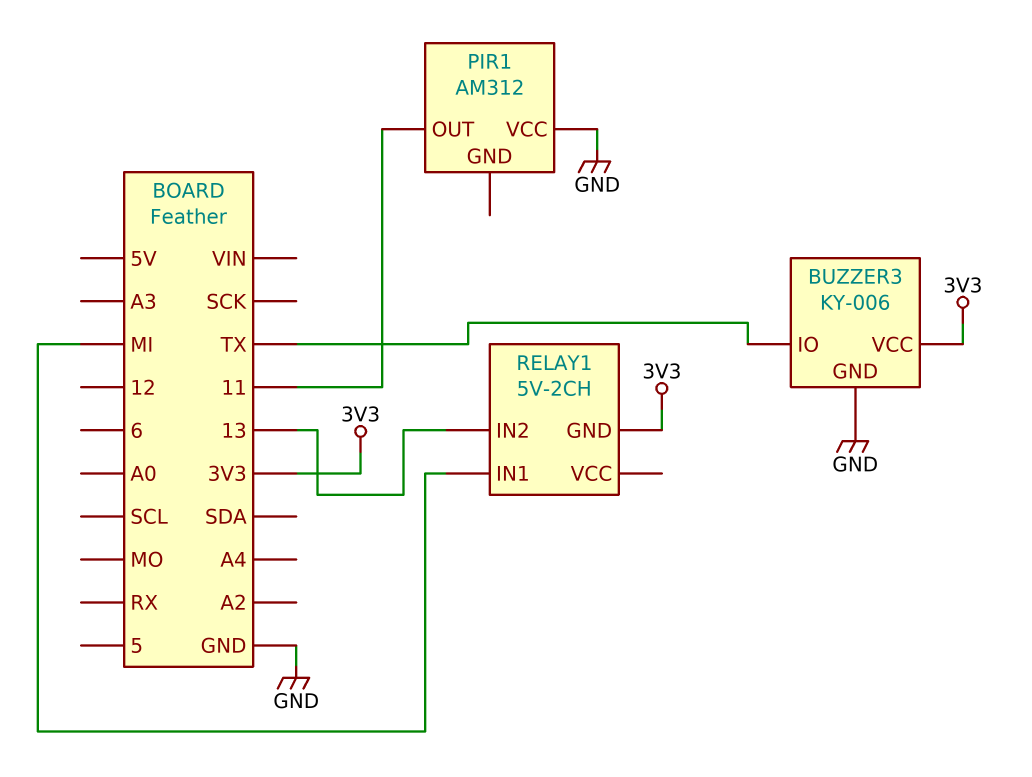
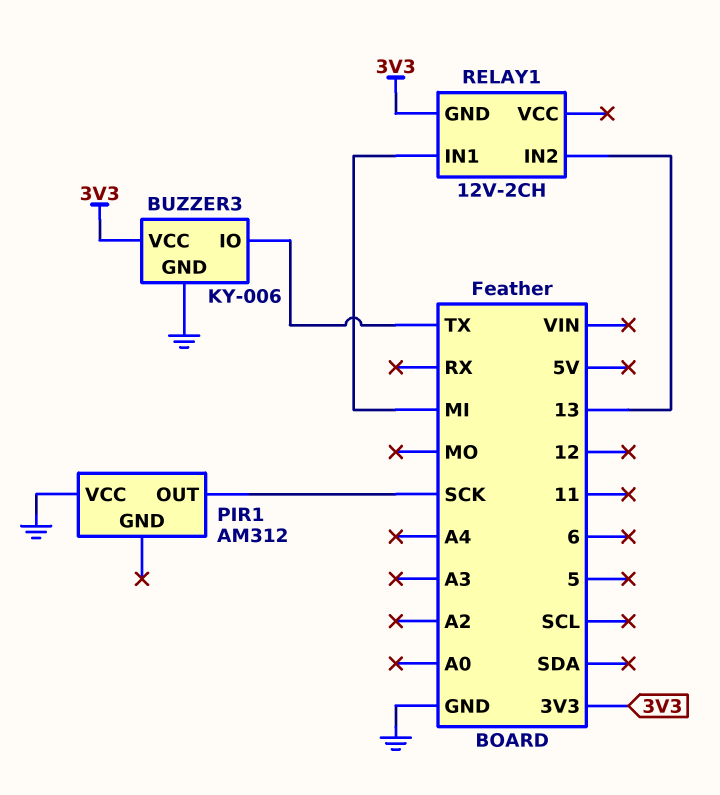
PIR1 pin OUT: 11 -> SCK
RELAY1: 5V-2CH -> 12V-2CH

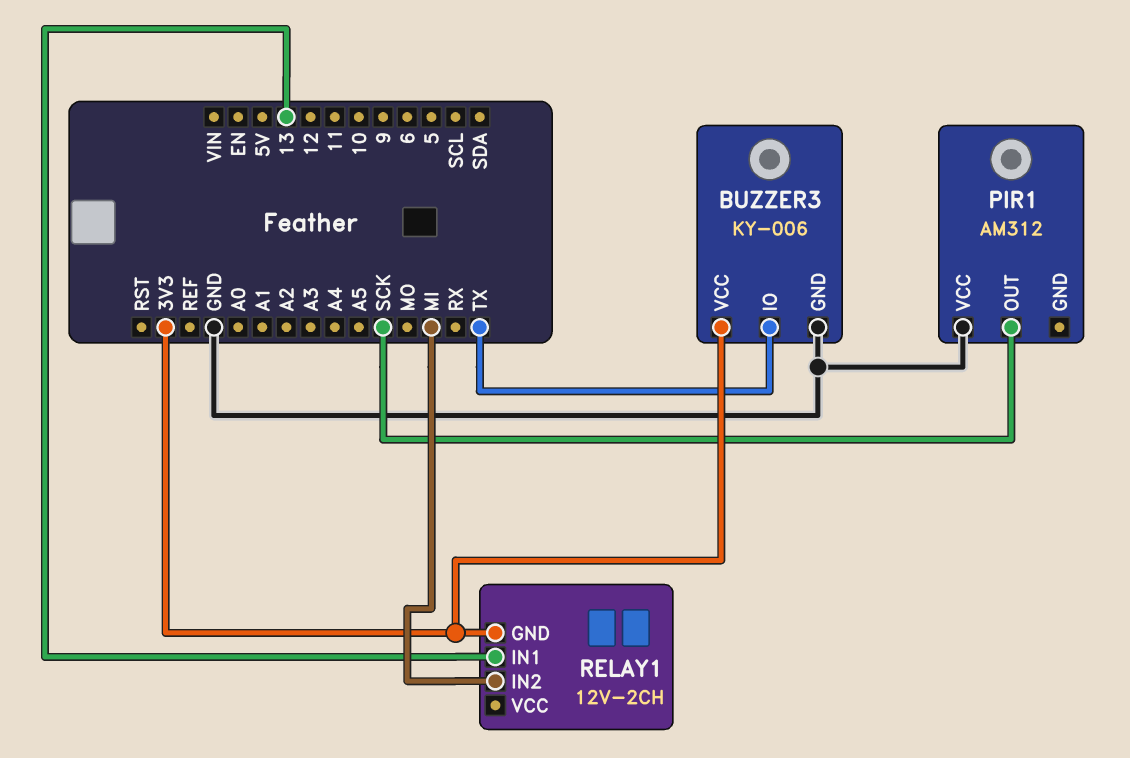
RELAY1 pin IN1: MI -> 13
RELAY1 pin IN2: 13 -> MI

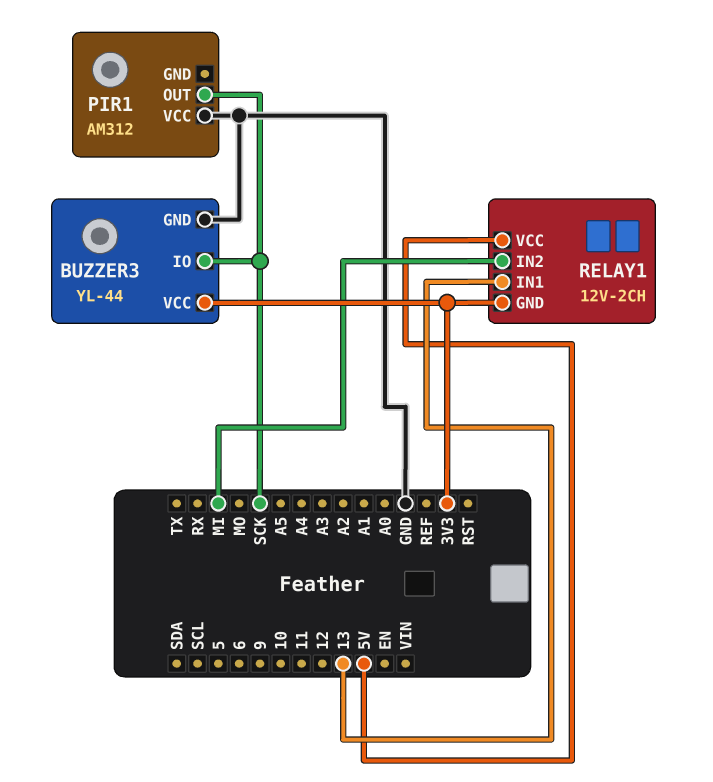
BUZZER3: KY-006 -> YL-44
BUZZER3 pin IO: TX -> SCK
RELAY1 pin VCC: none -> 5V

